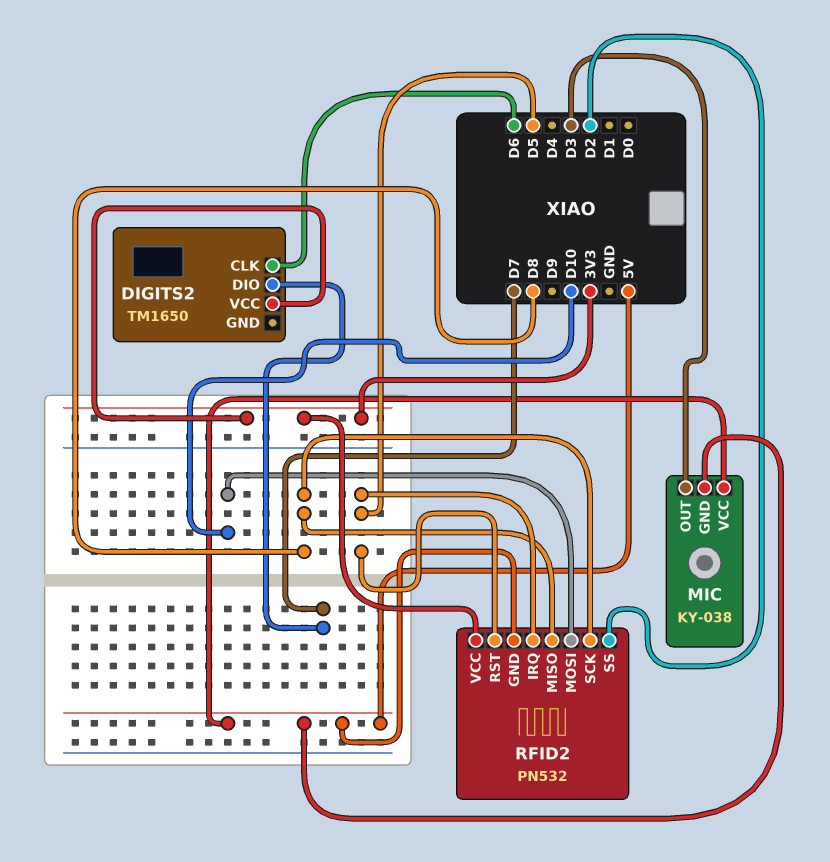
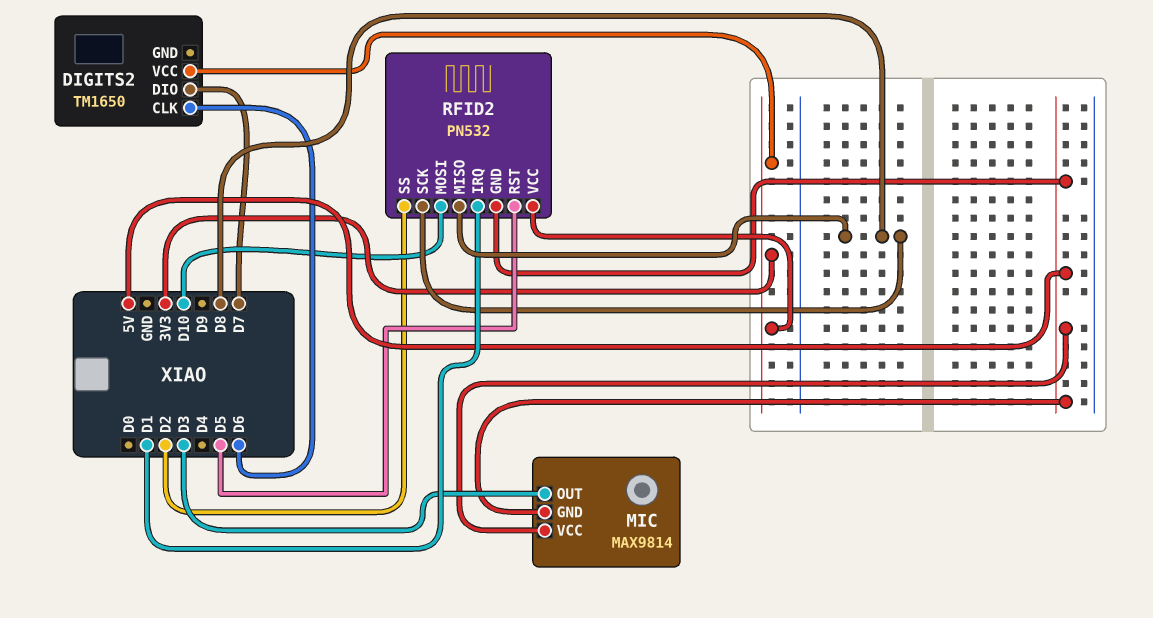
MIC: KY-038 -> MAX9814
RFID2 pin IRQ: D5 -> D1

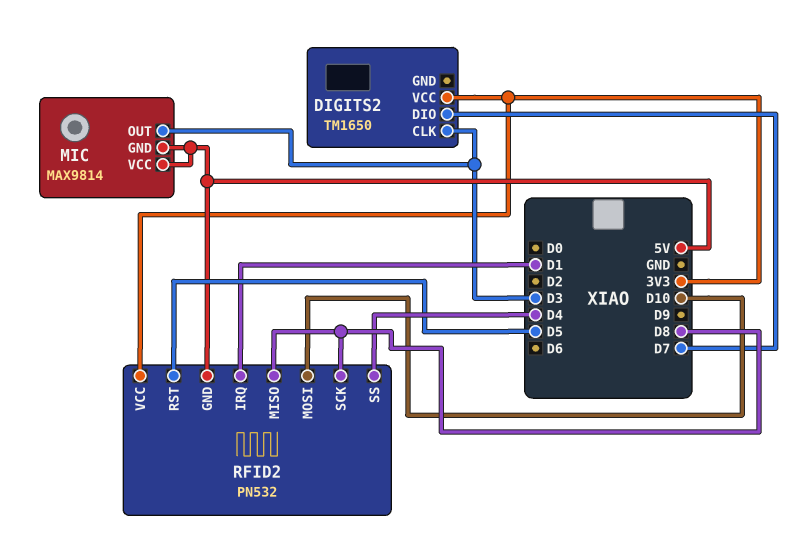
DIGITS2 pin CLK: D6 -> D3
RFID2 pin SS: D2 -> D4

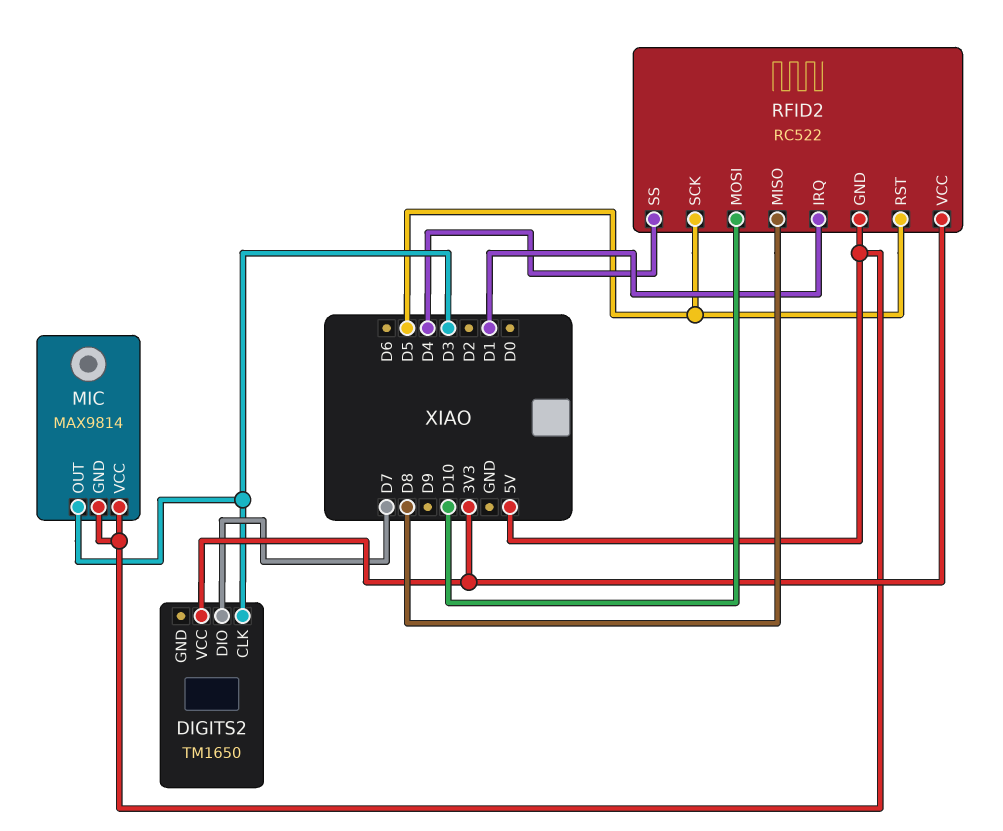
RFID2: PN532 -> RC522
RFID2 pin SCK: D8 -> D5

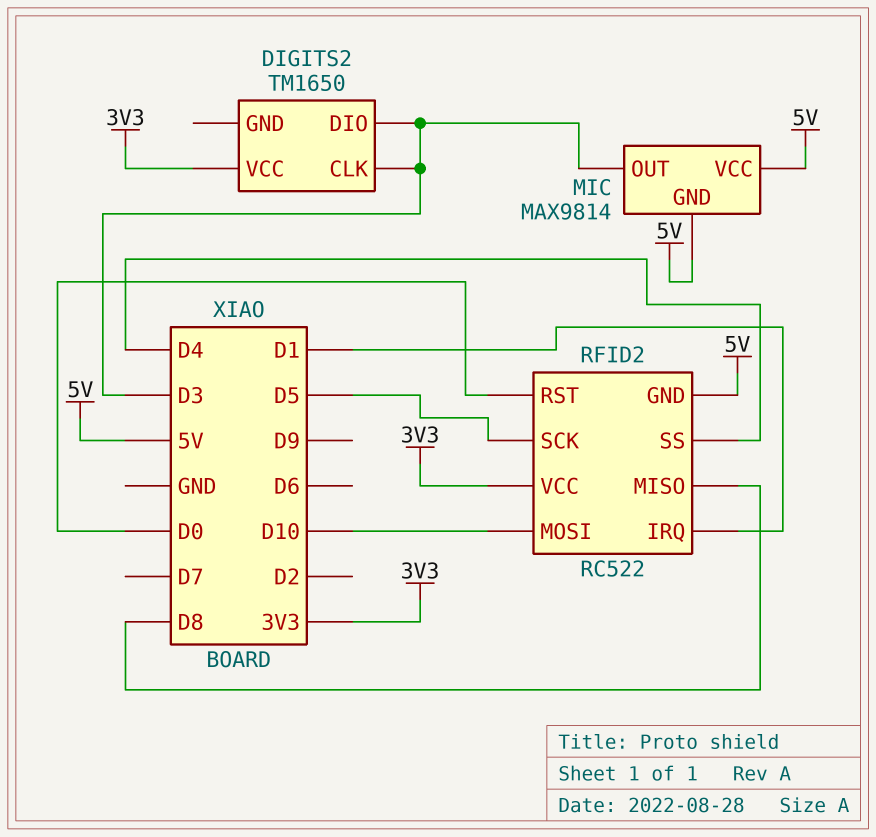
DIGITS2 pin DIO: D7 -> D3
RFID2 pin RST: D5 -> D0

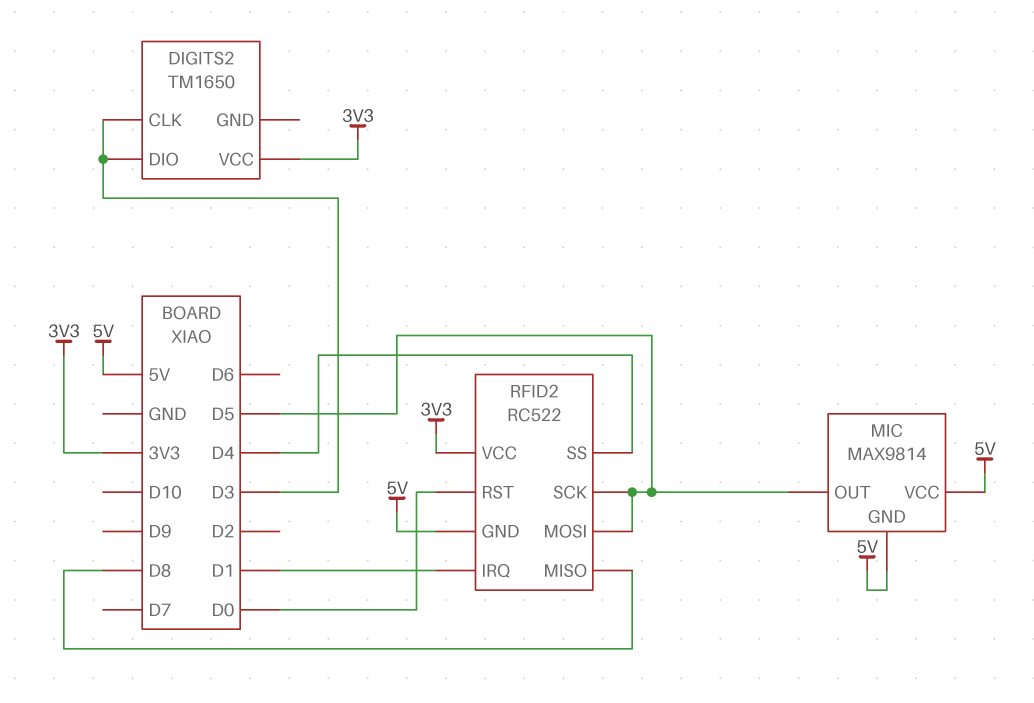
MIC pin OUT: D3 -> D5
RFID2 pin MOSI: D10 -> D5

